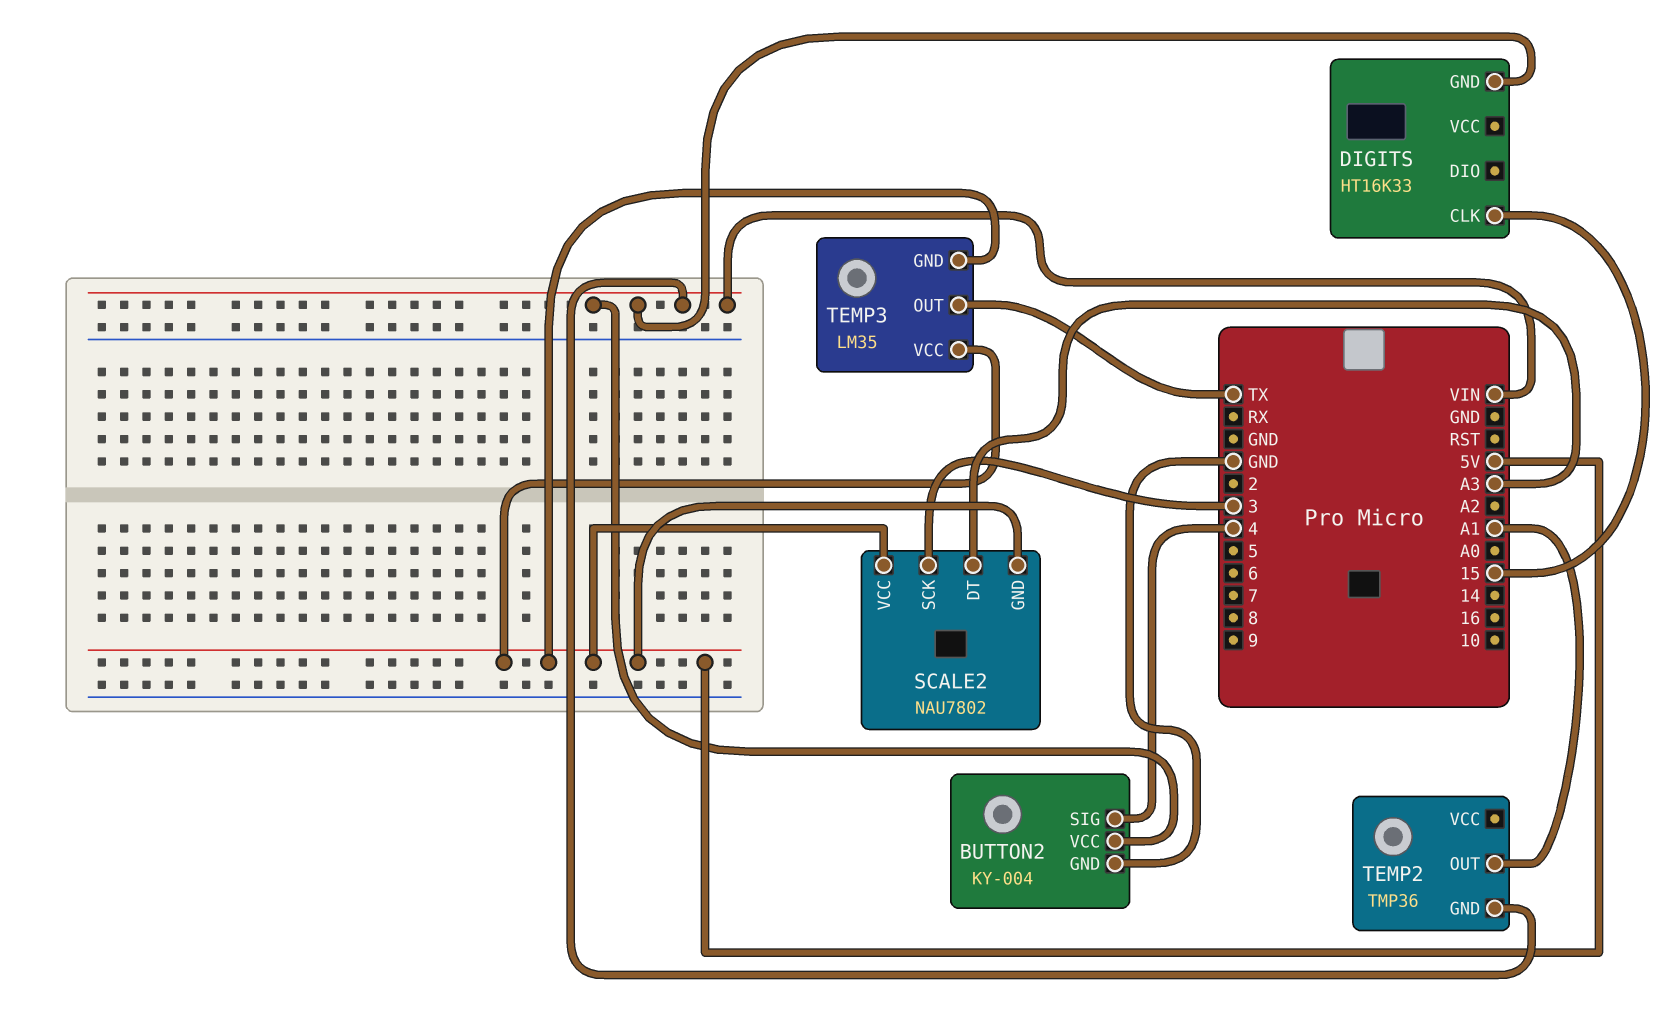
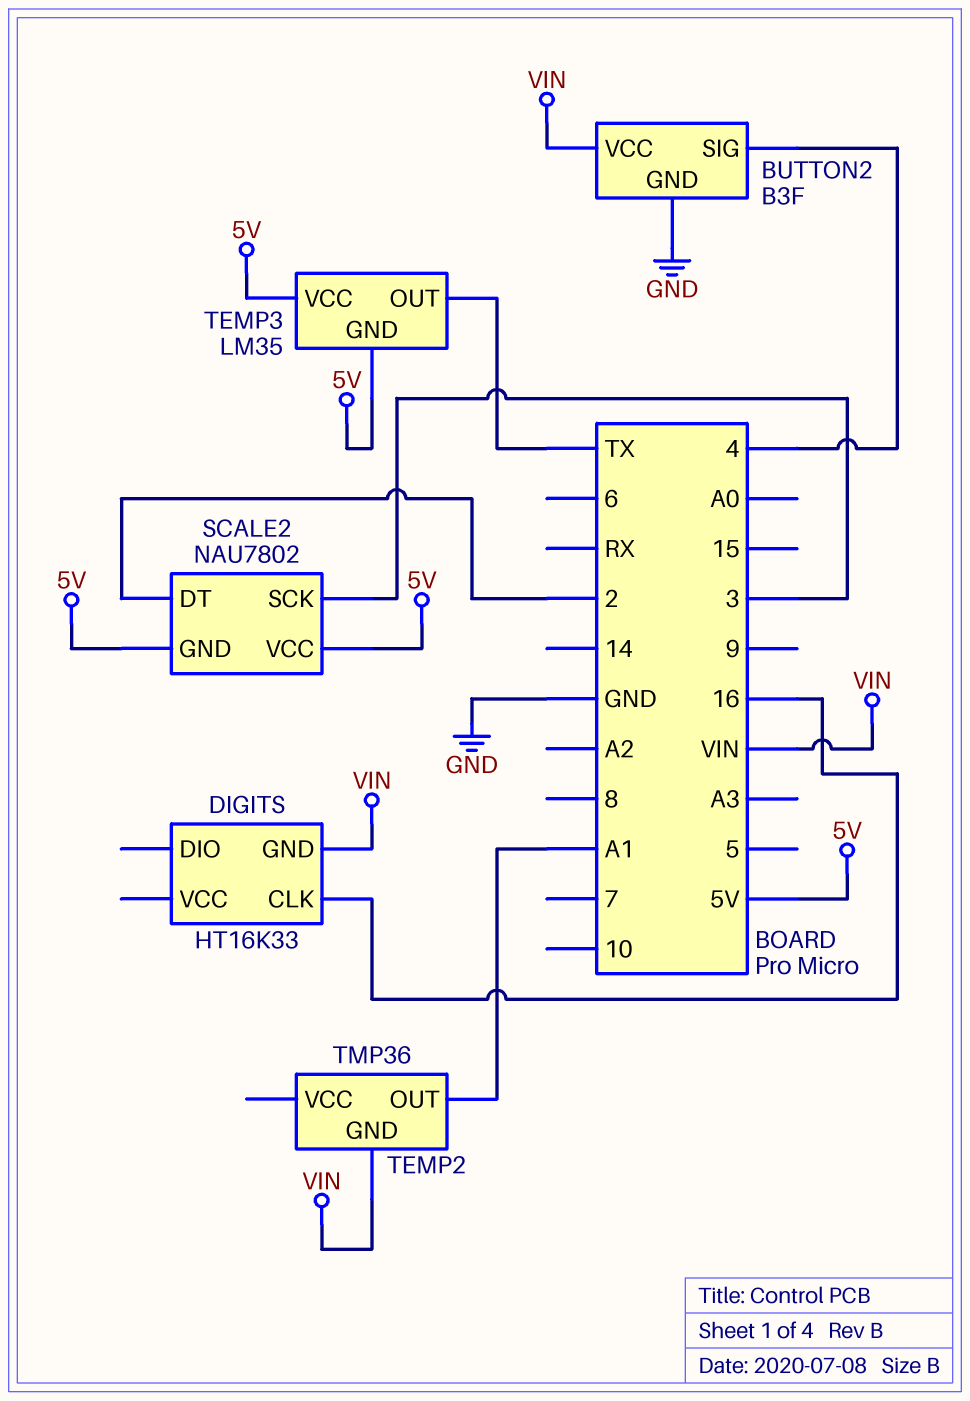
BUTTON2: KY-004 -> B3F
DIGITS pin CLK: 15 -> 16
SCALE2 pin DT: A3 -> 2

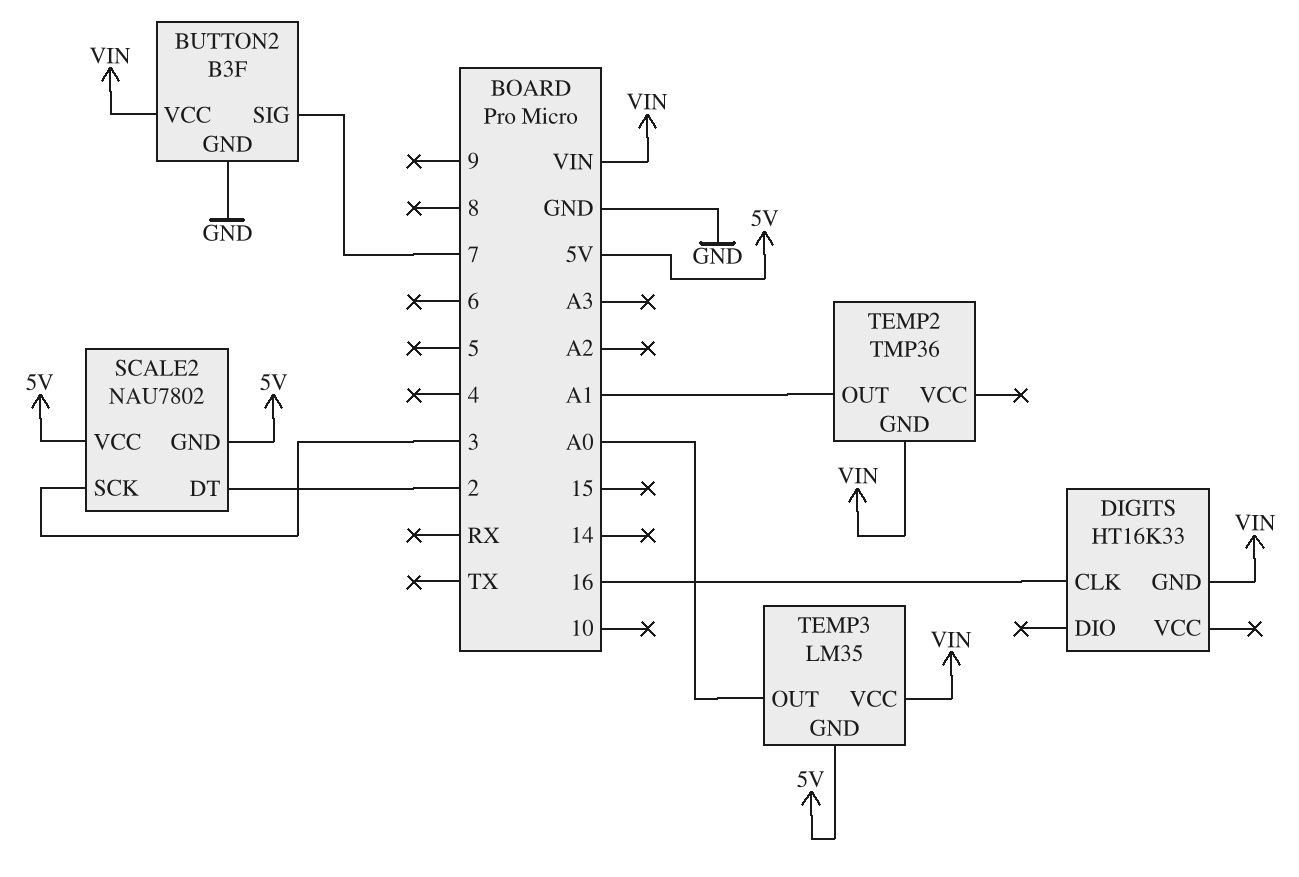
BUTTON2 pin SIG: 4 -> 7
TEMP3 pin OUT: TX -> A0
TEMP3 pin VCC: 5V -> VIN

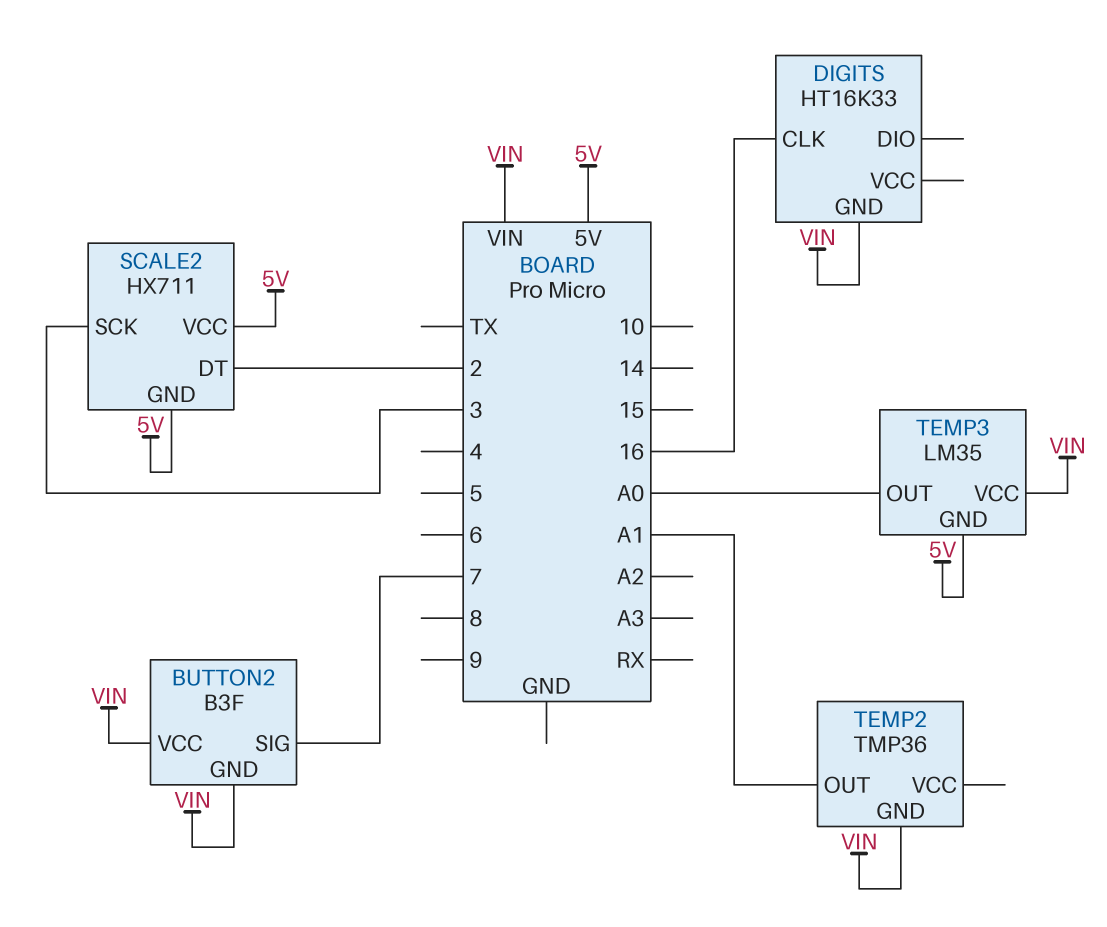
BUTTON2 pin GND: GND -> VIN
SCALE2: NAU7802 -> HX711

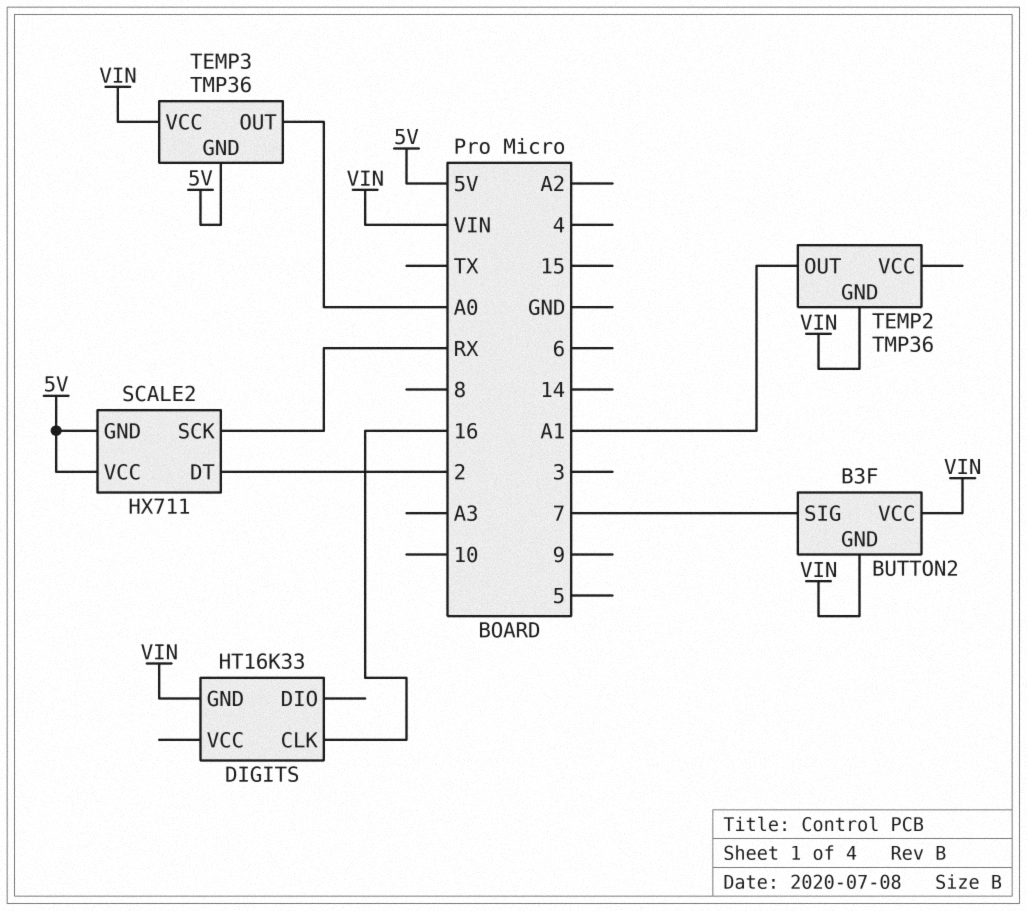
SCALE2 pin SCK: 3 -> RX
TEMP3: LM35 -> TMP36

